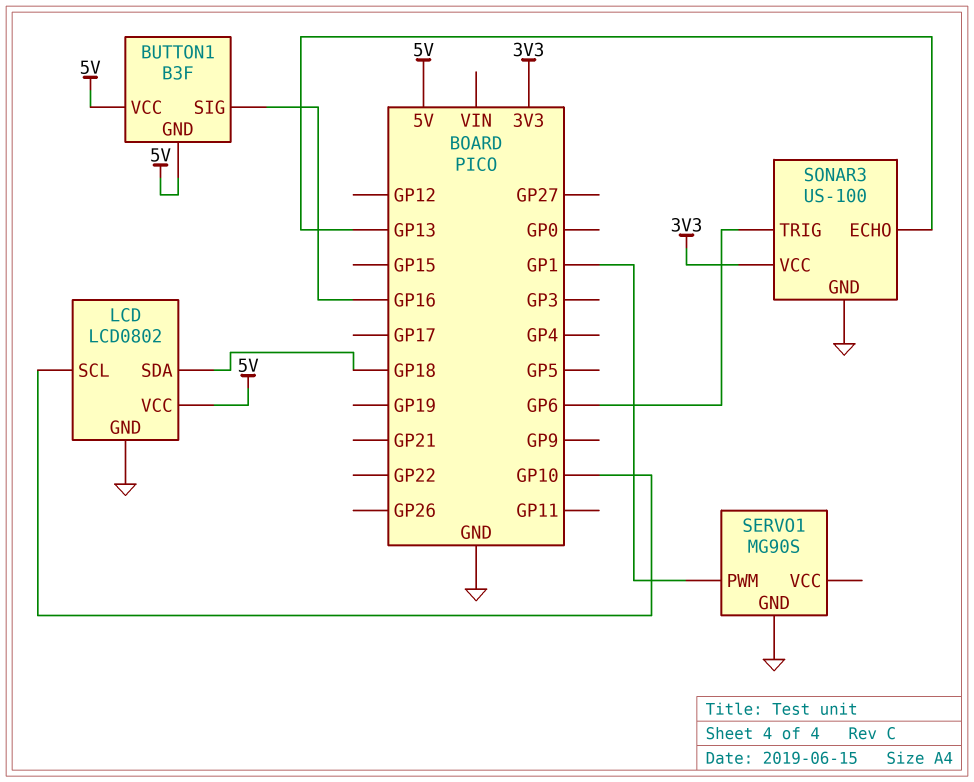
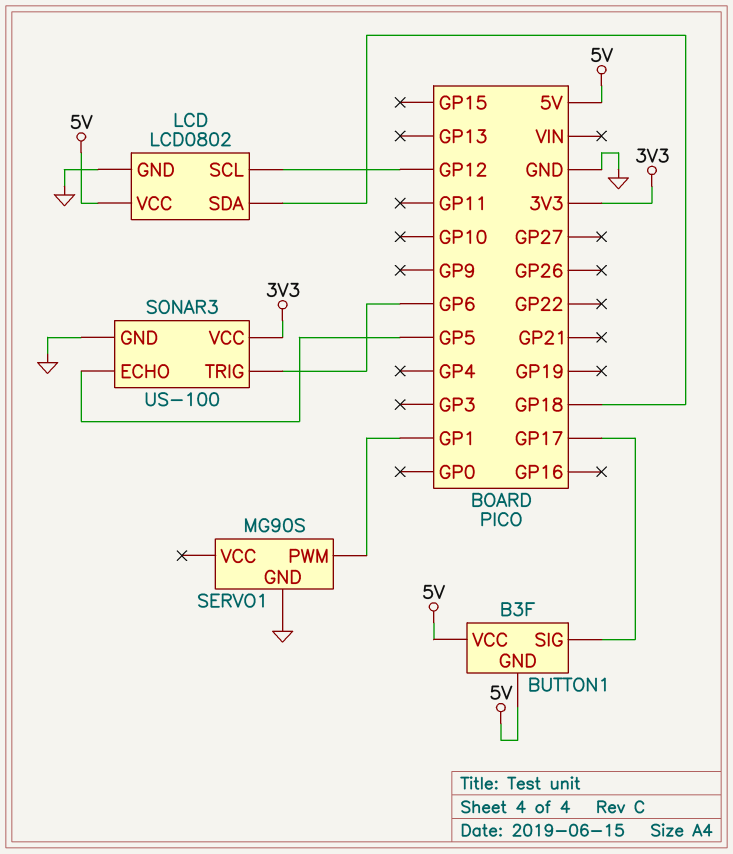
BUTTON1 pin SIG: GP16 -> GP17
LCD pin SCL: GP10 -> GP12
SONAR3 pin ECHO: GP13 -> GP5

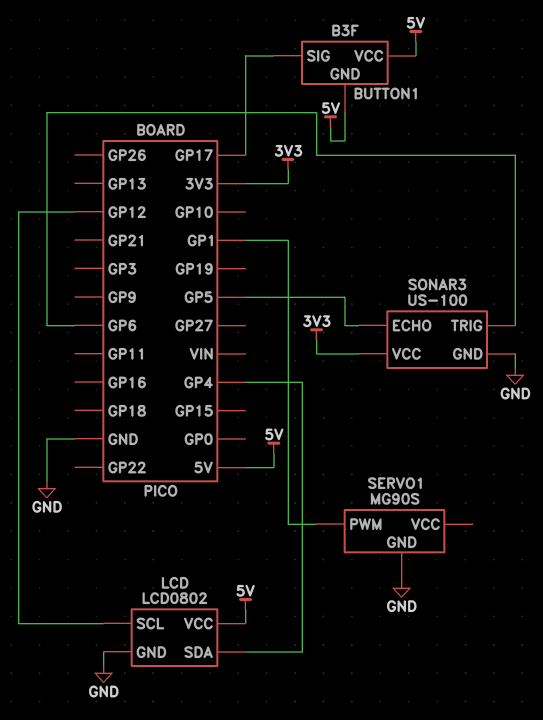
LCD pin SDA: GP18 -> GP4

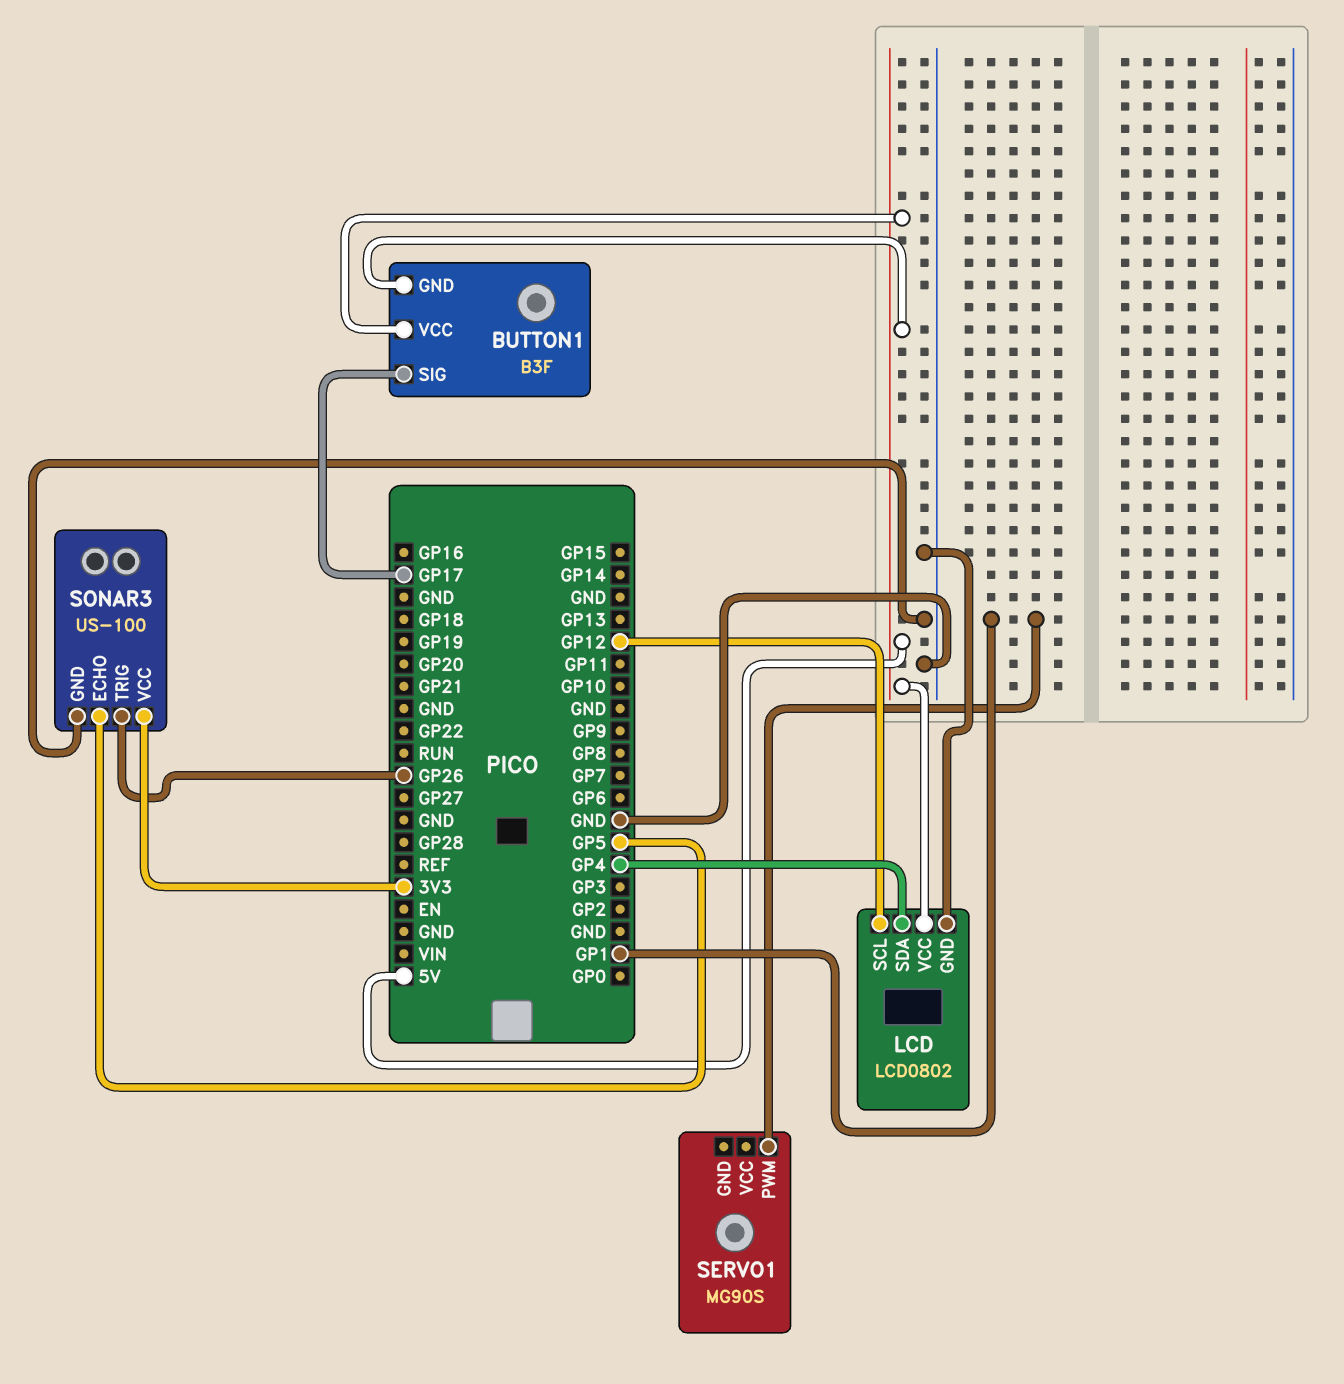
SERVO1 pin GND: GND -> none
SONAR3 pin TRIG: GP6 -> GP26

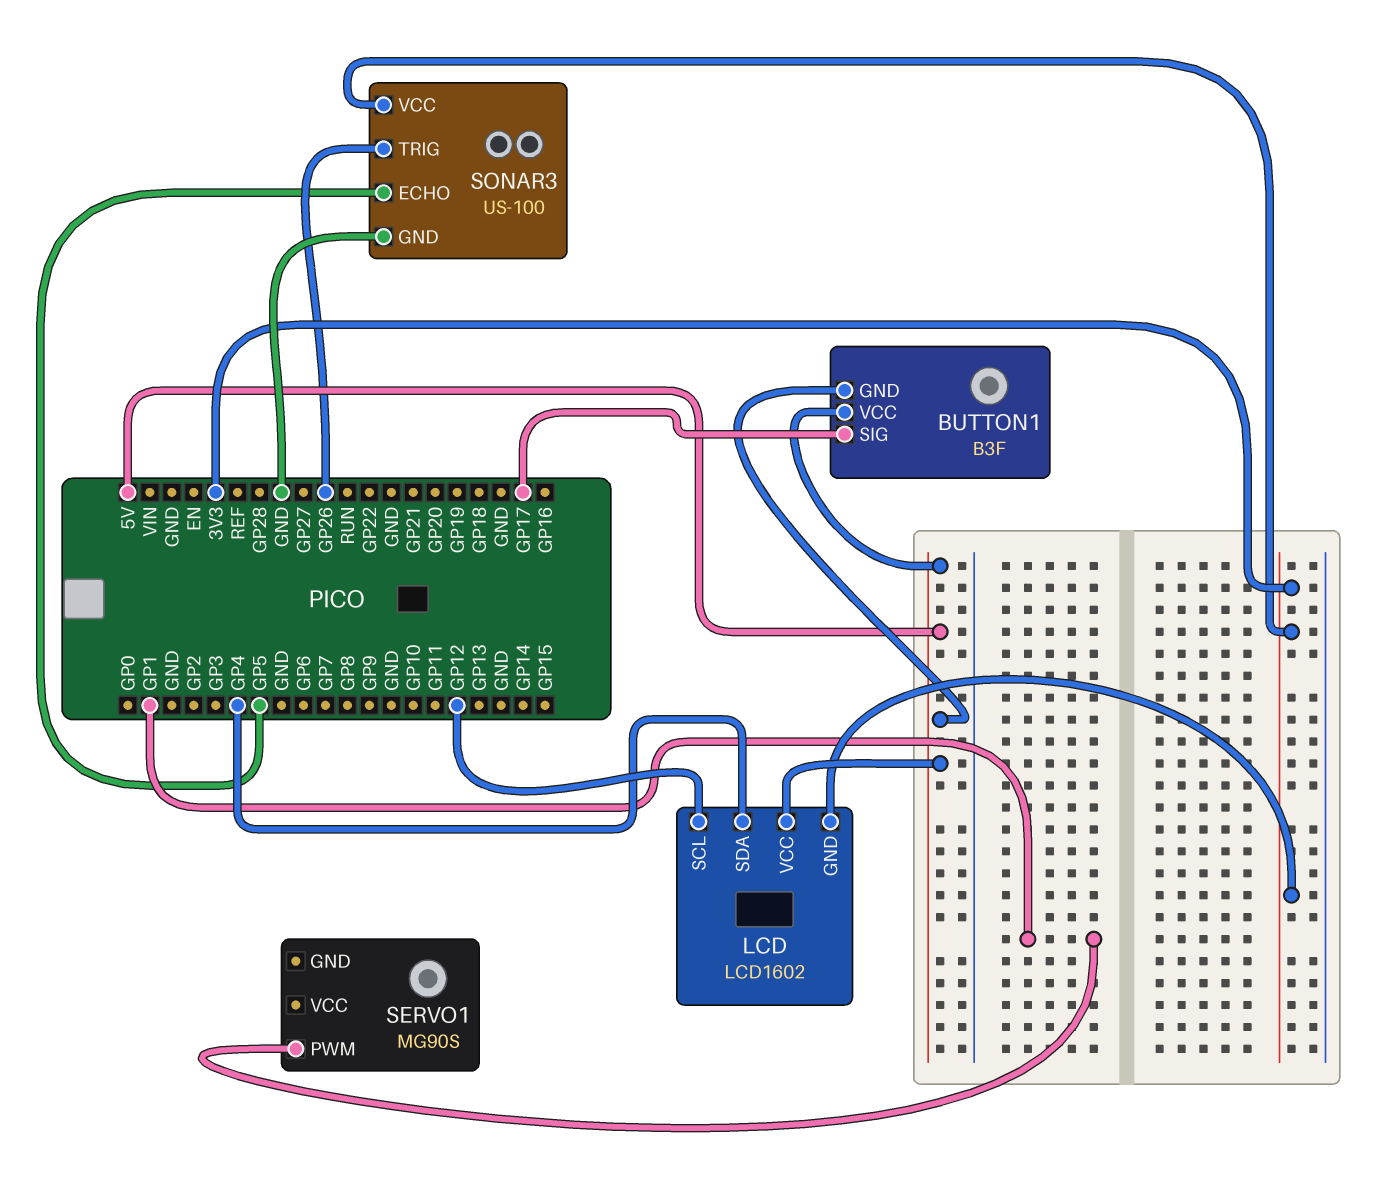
LCD: LCD0802 -> LCD1602
LCD pin GND: GND -> 3V3

